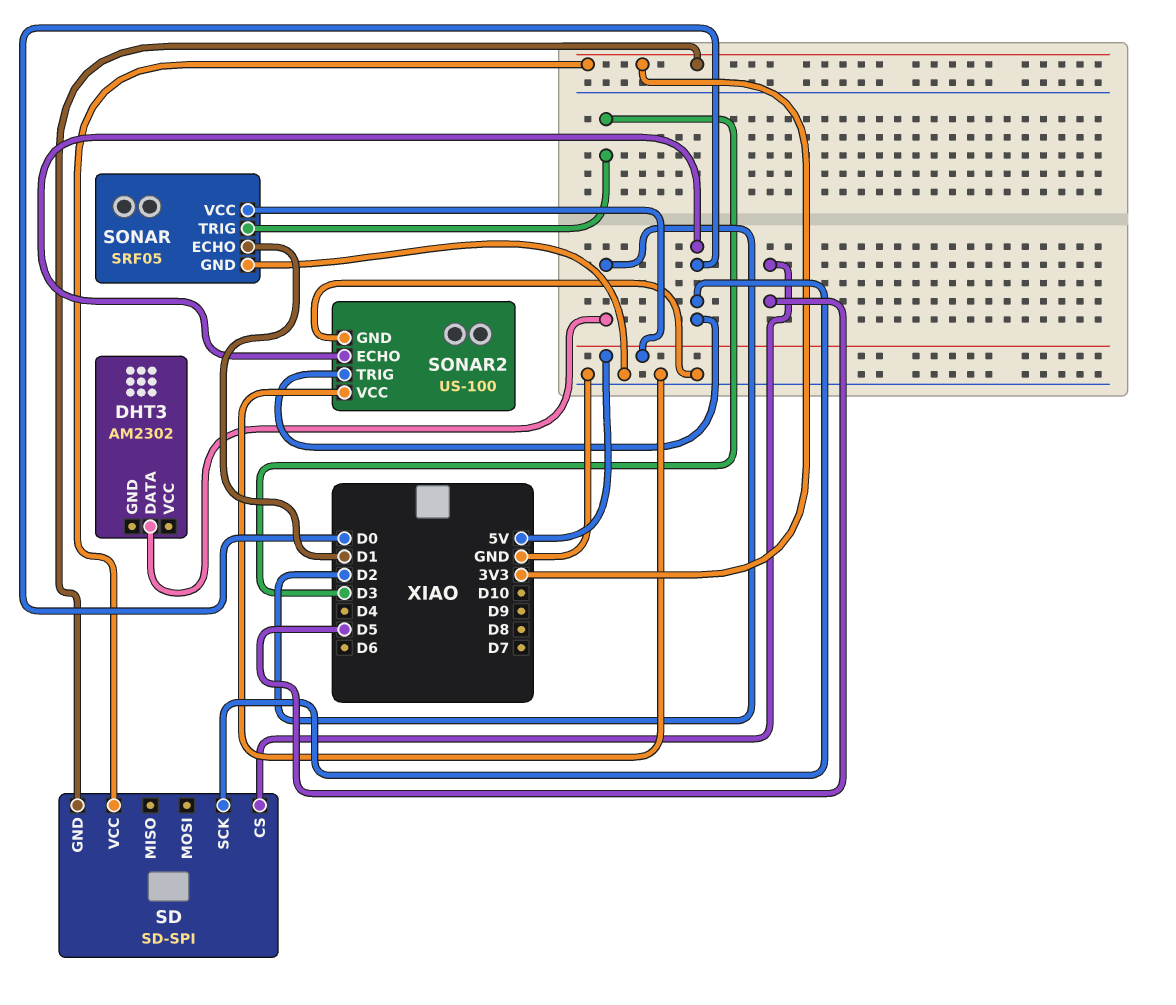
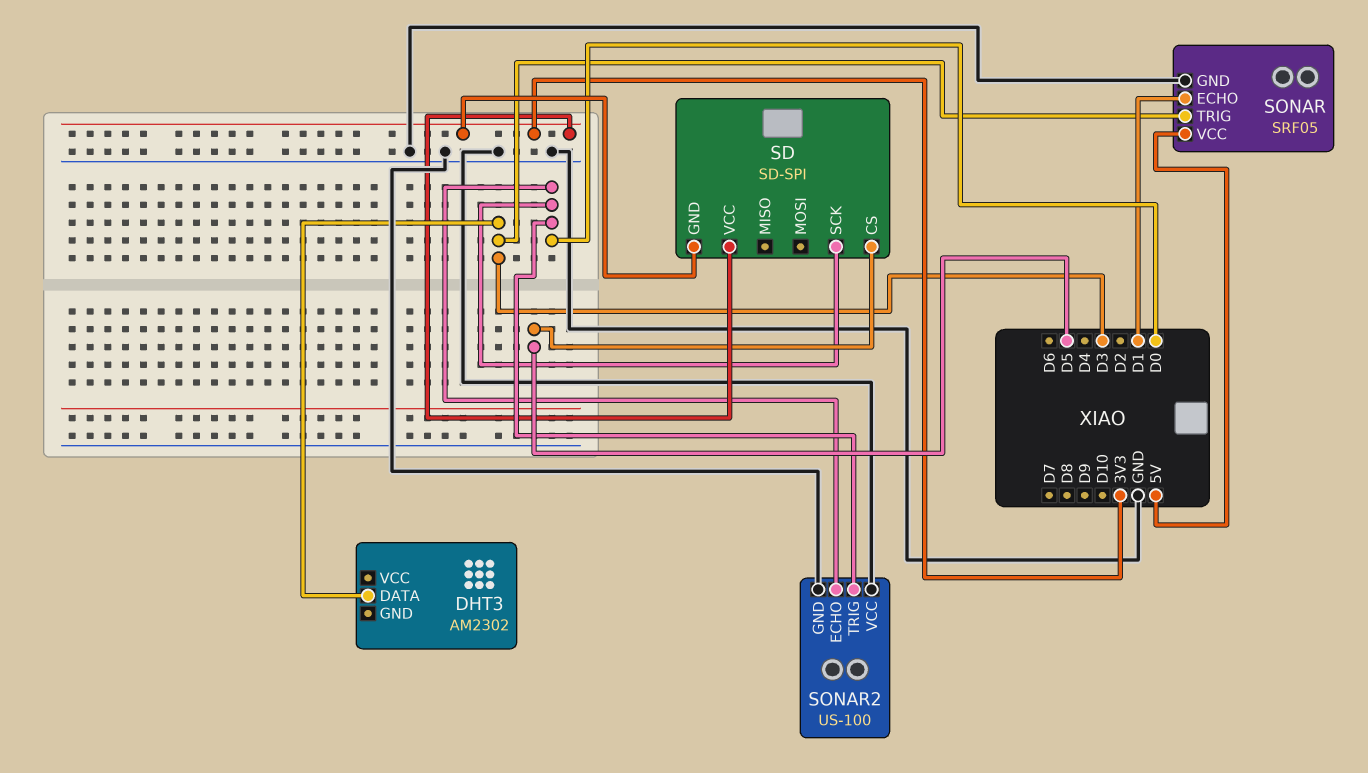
DHT3 pin DATA: D2 -> D3

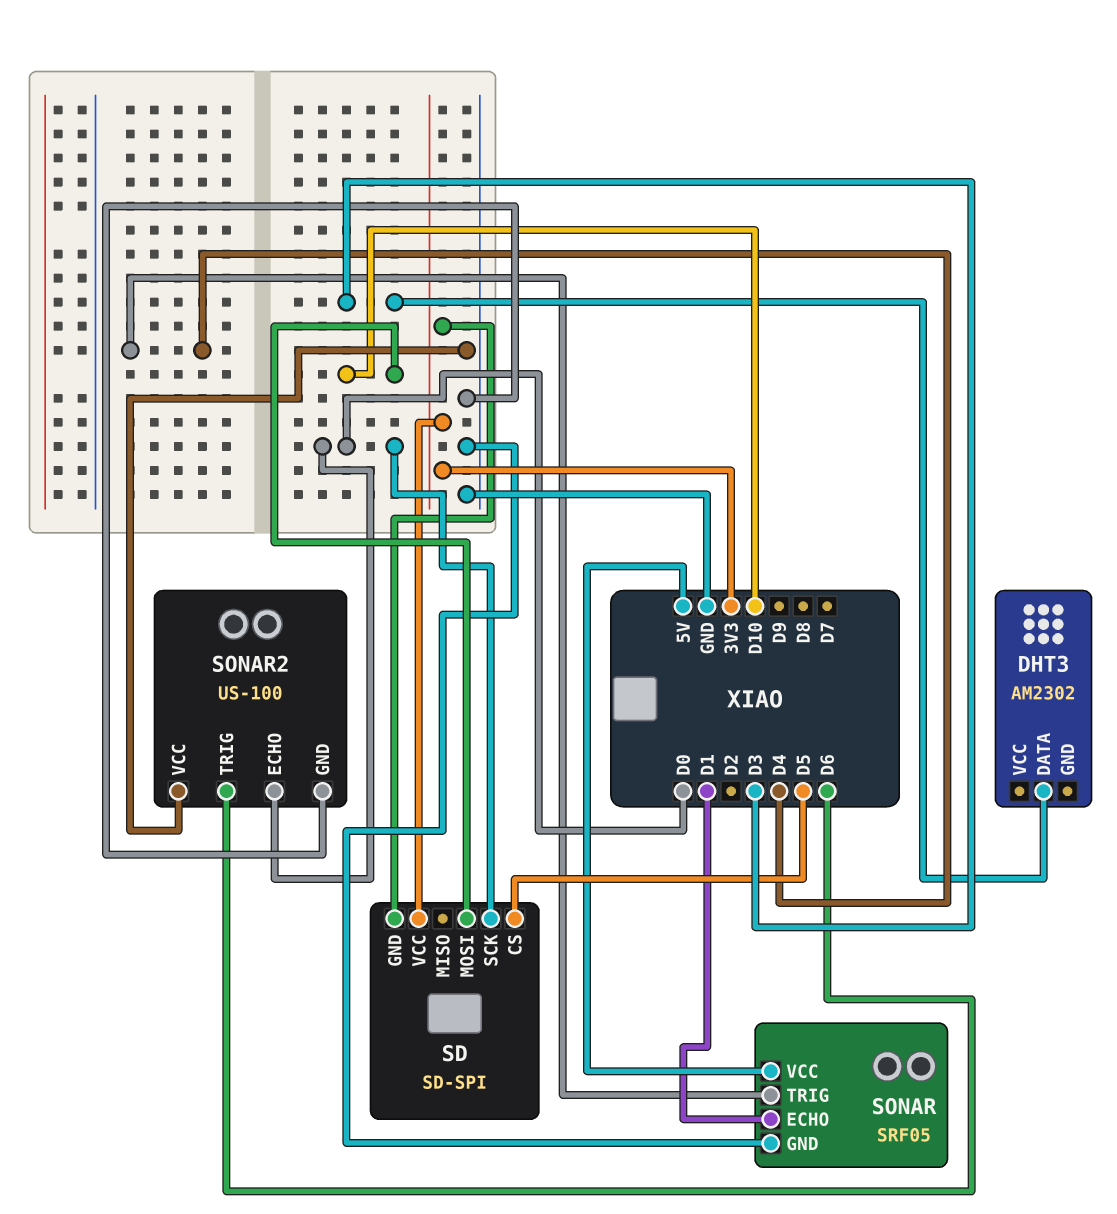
SD pin MOSI: none -> D10
SONAR pin TRIG: D3 -> D4
SONAR2 pin TRIG: D0 -> D6

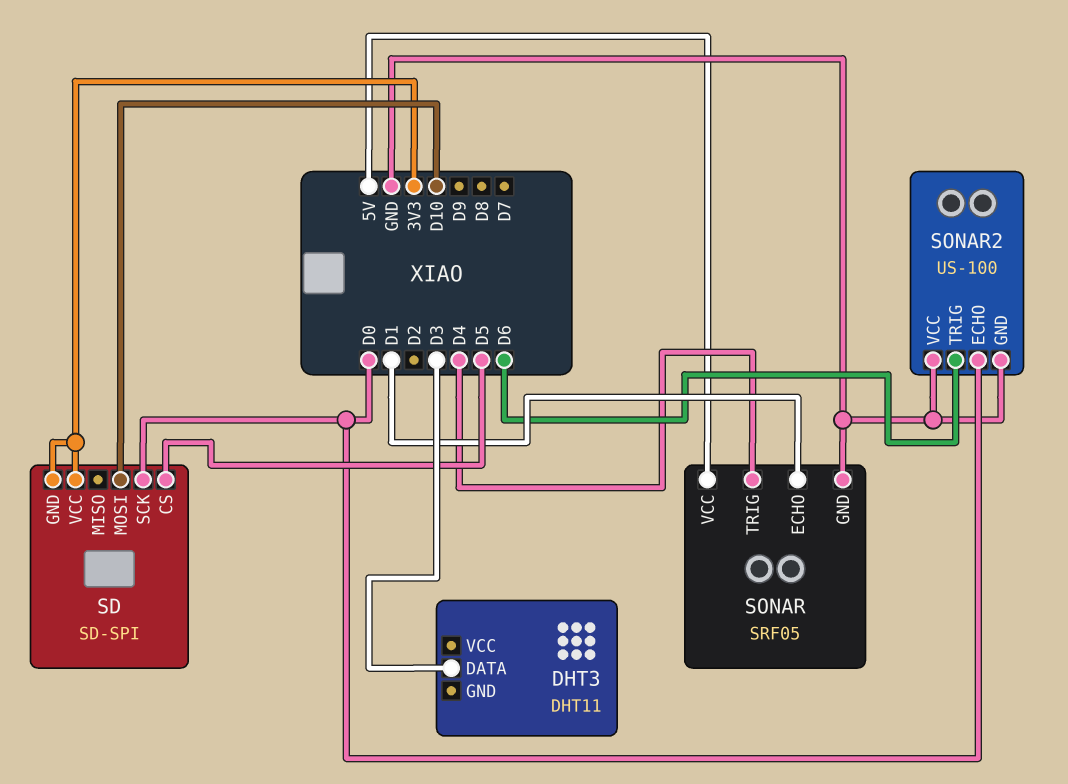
DHT3: AM2302 -> DHT11

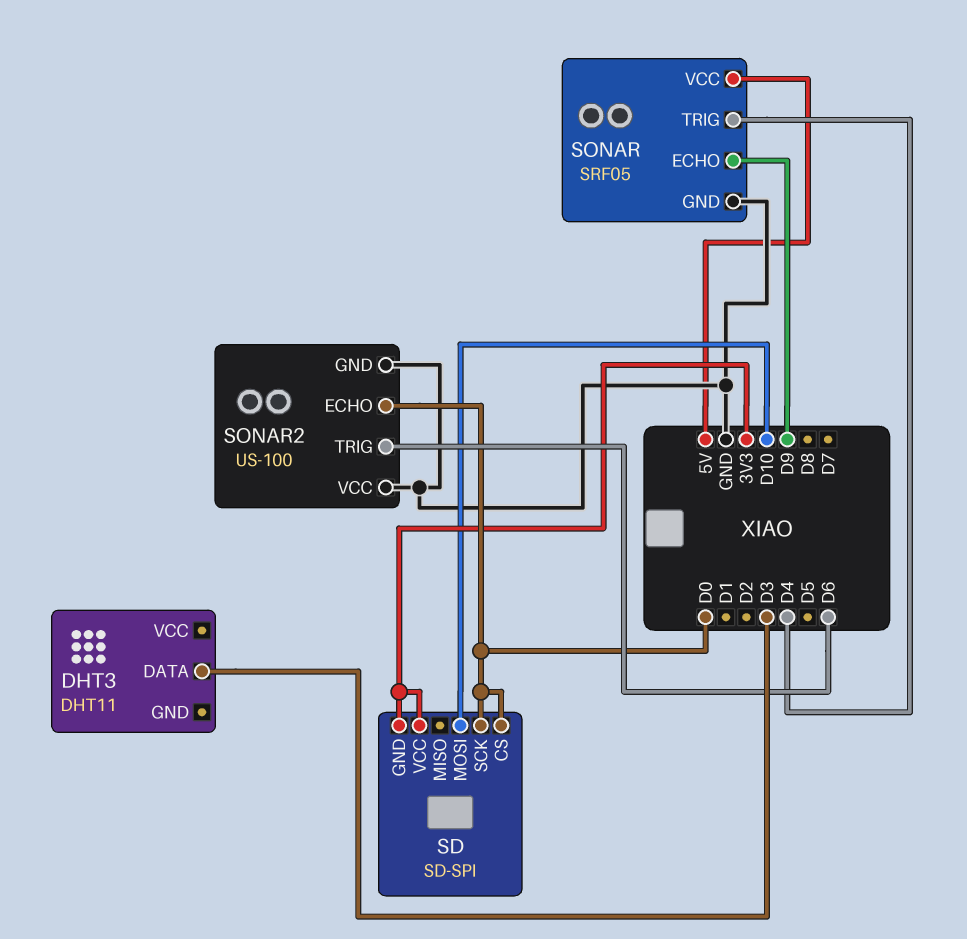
SD pin CS: D5 -> D0
SONAR pin ECHO: D1 -> D9

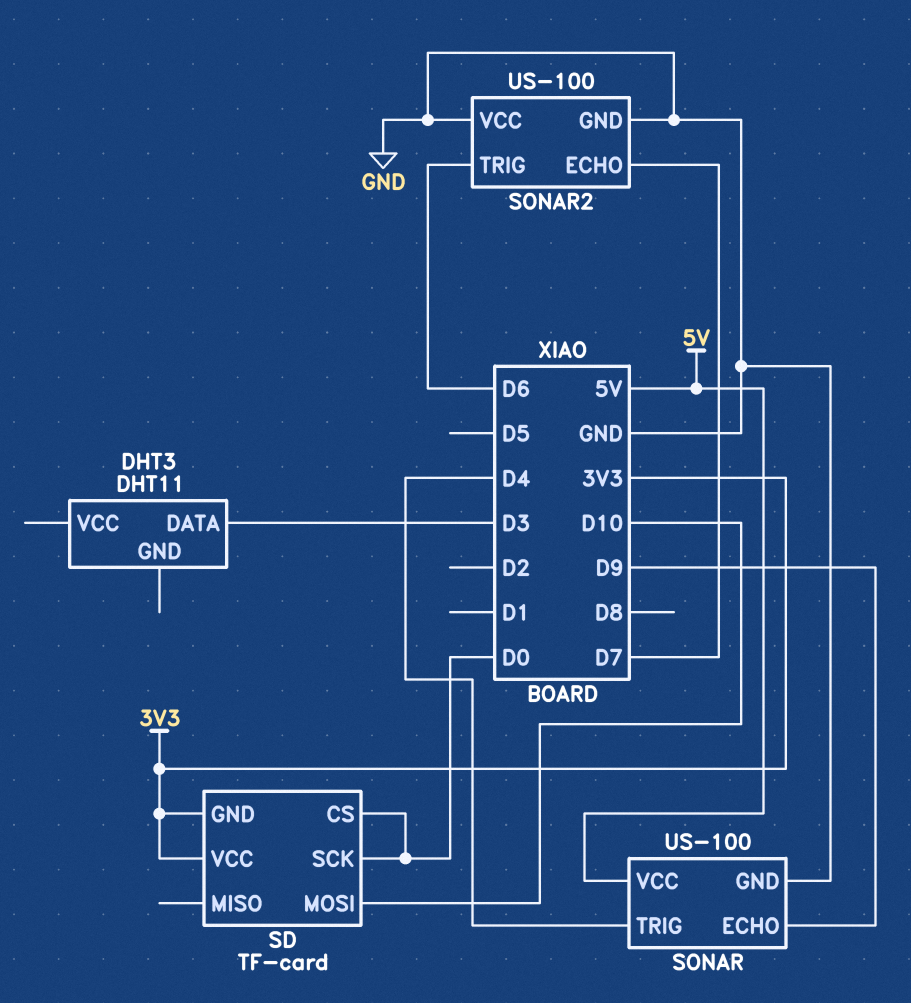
SD: SD-SPI -> TF-card
SONAR: SRF05 -> US-100
SONAR2 pin ECHO: D0 -> D7

